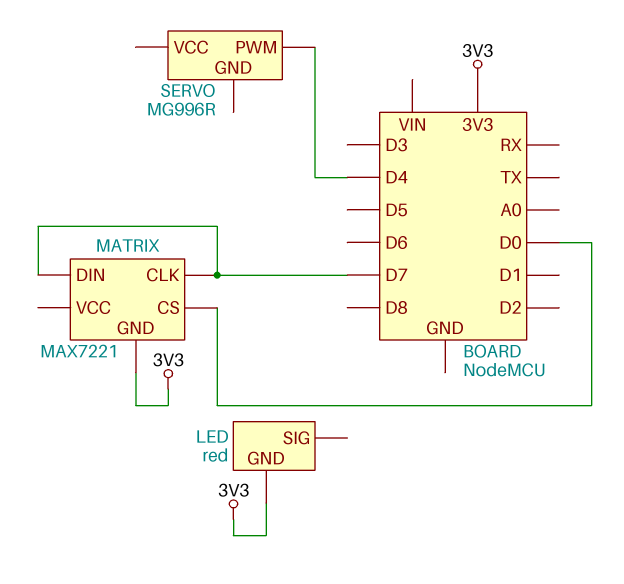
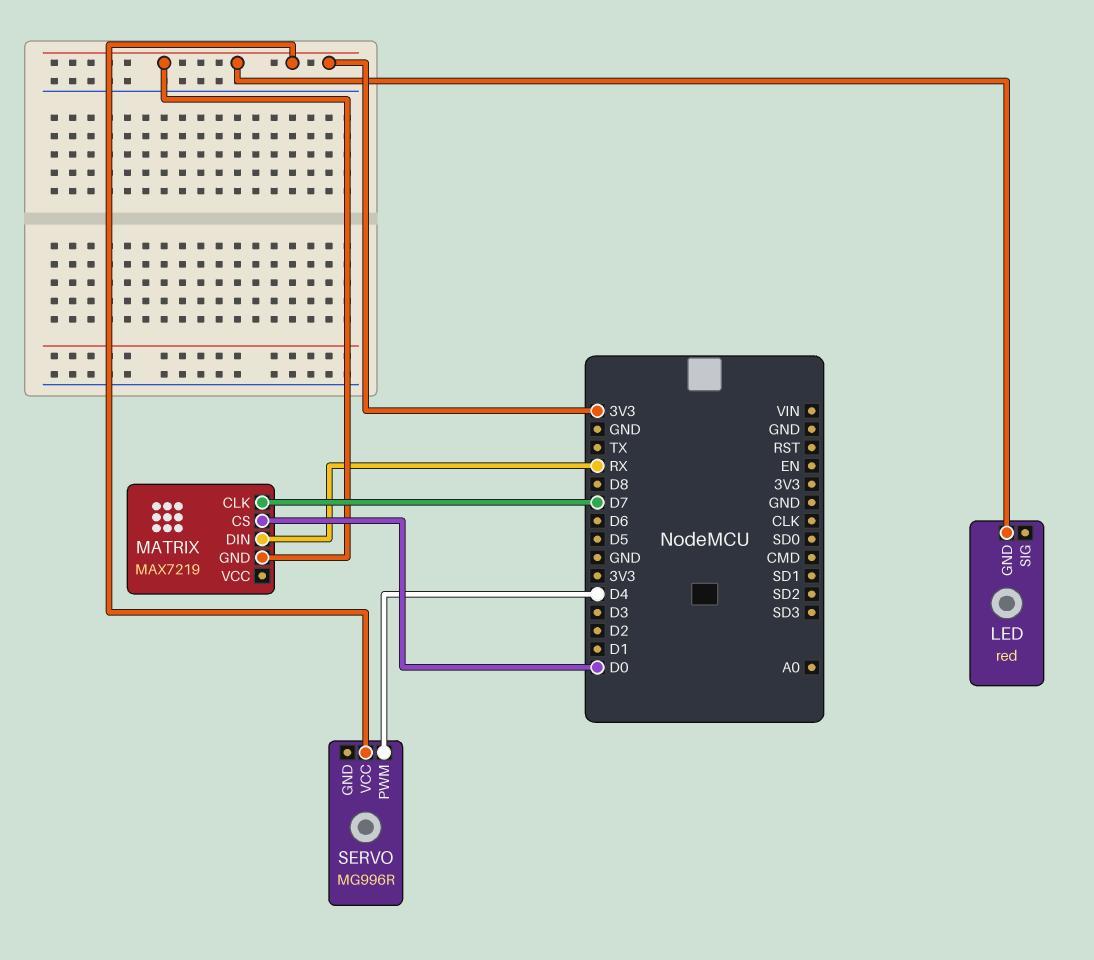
MATRIX: MAX7221 -> MAX7219
MATRIX pin DIN: D7 -> RX
SERVO pin VCC: none -> 3V3

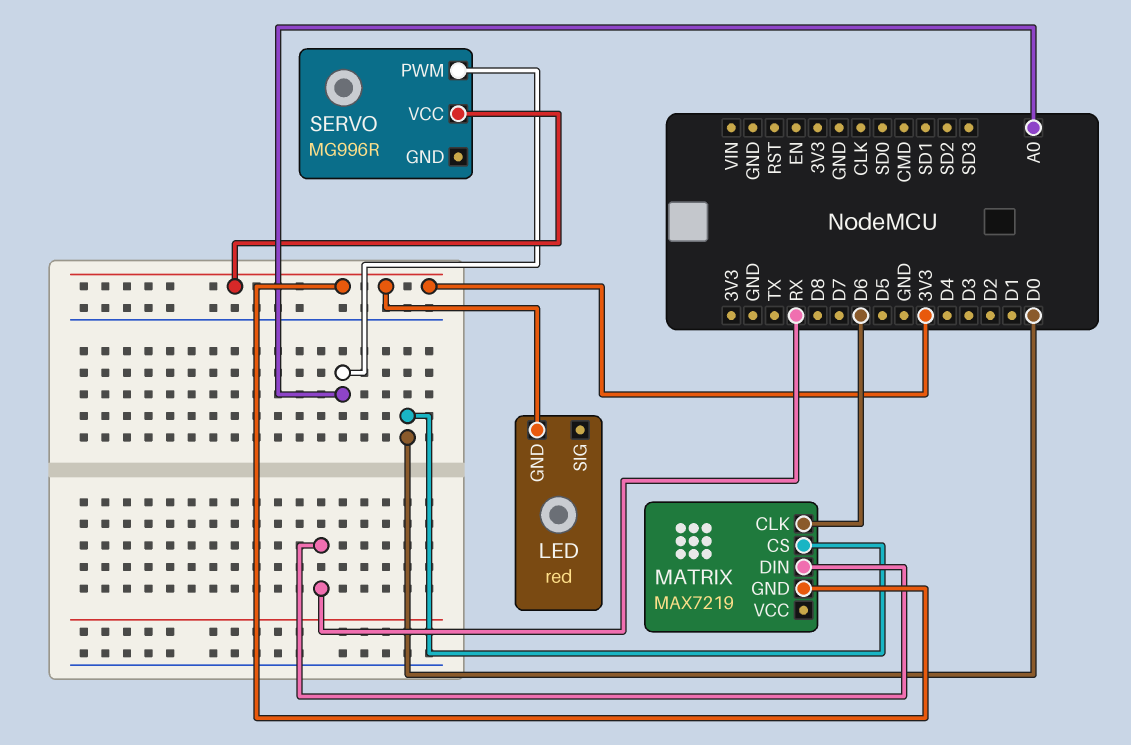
MATRIX pin CLK: D7 -> D6
SERVO pin PWM: D4 -> A0

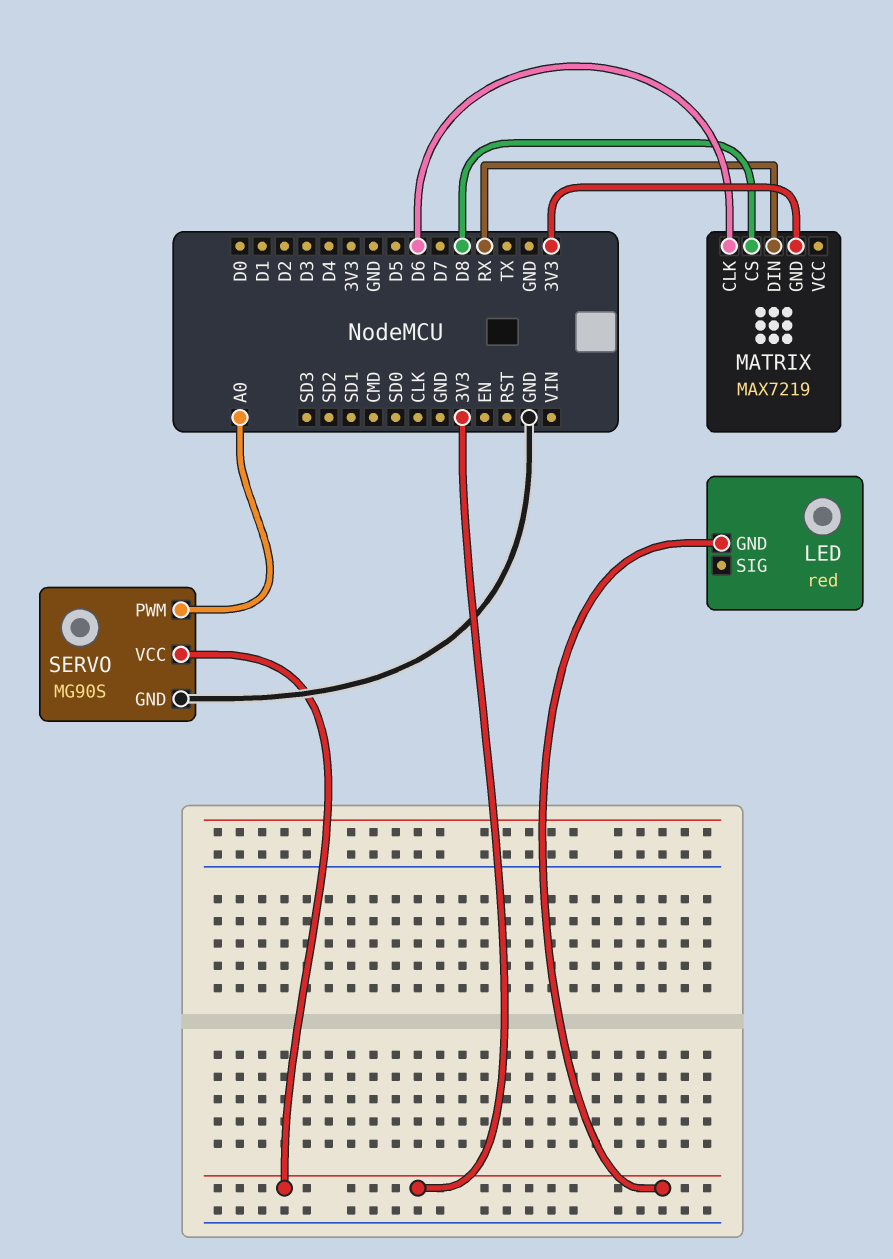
MATRIX pin CS: D0 -> D8
SERVO: MG996R -> MG90S
SERVO pin GND: none -> GND

